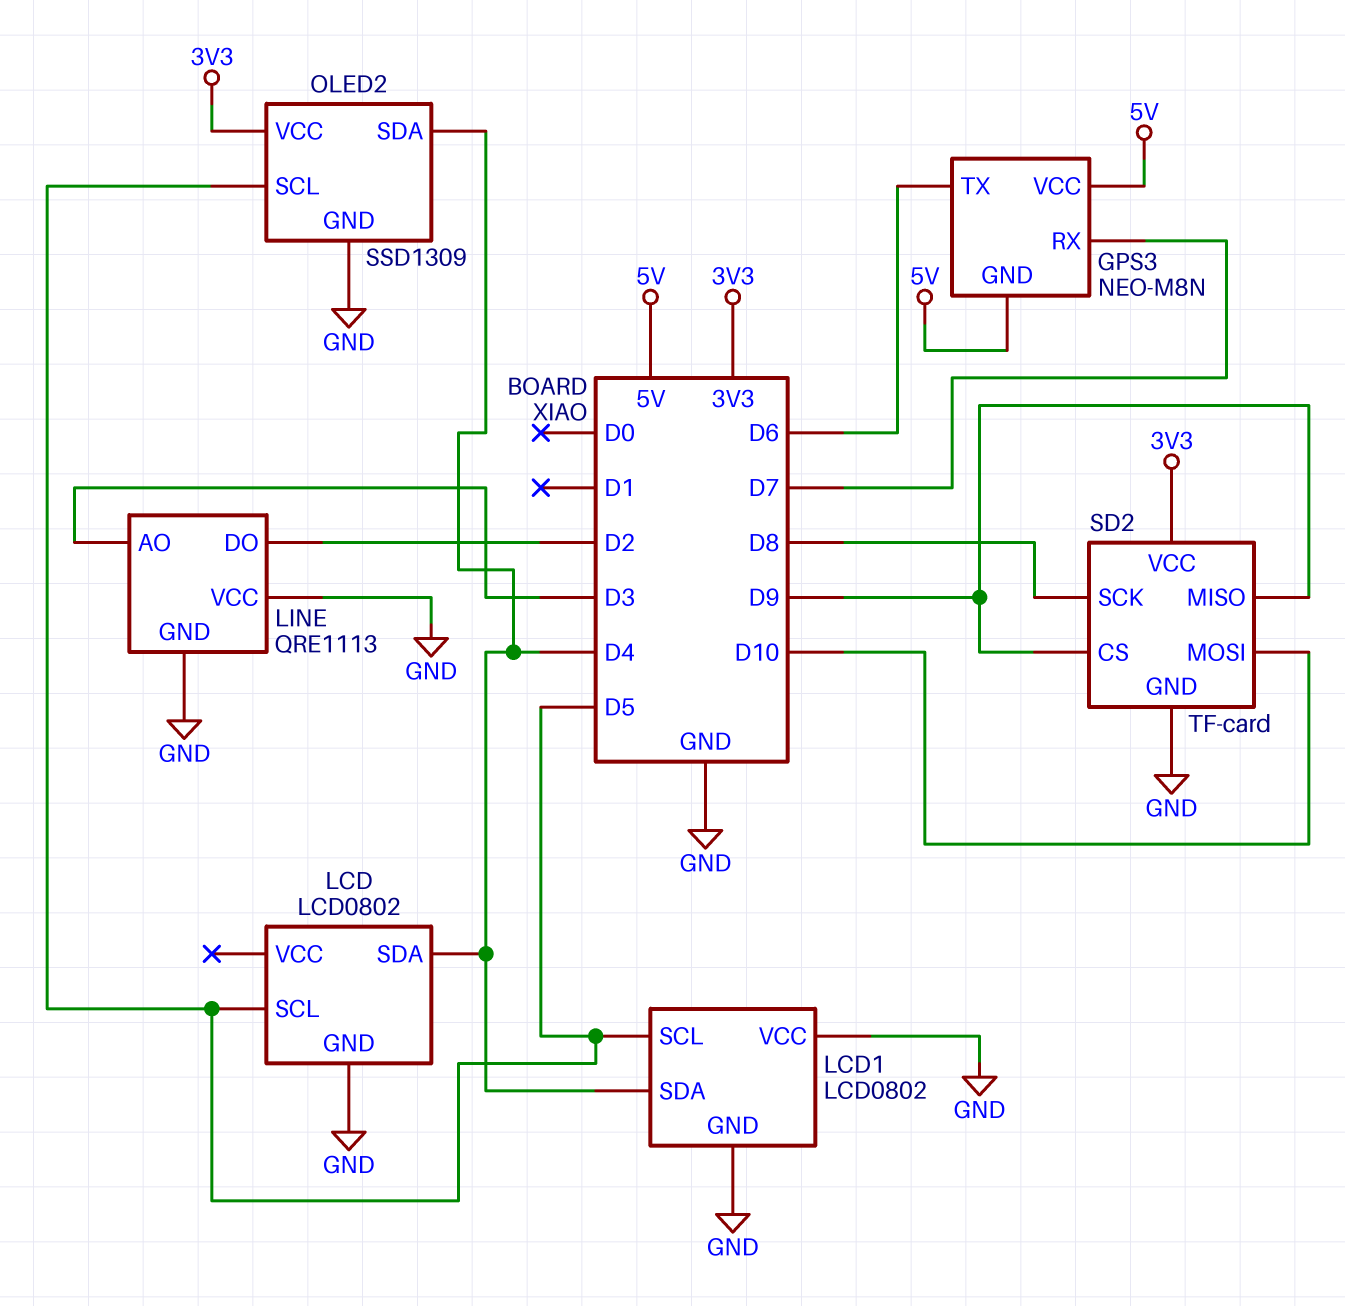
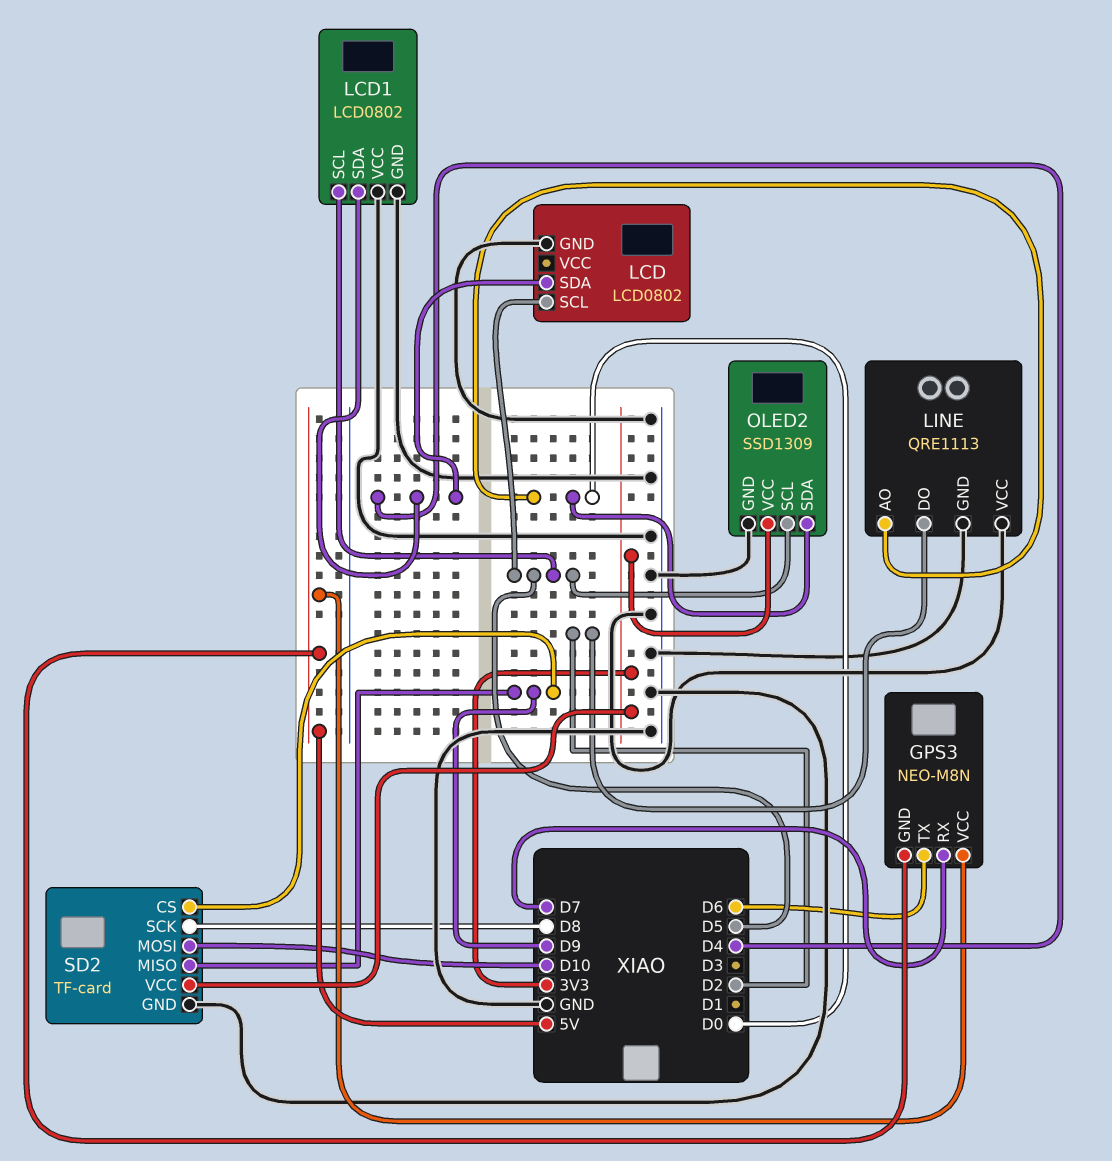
LINE pin AO: D3 -> D0
OLED2 pin SDA: D4 -> D0

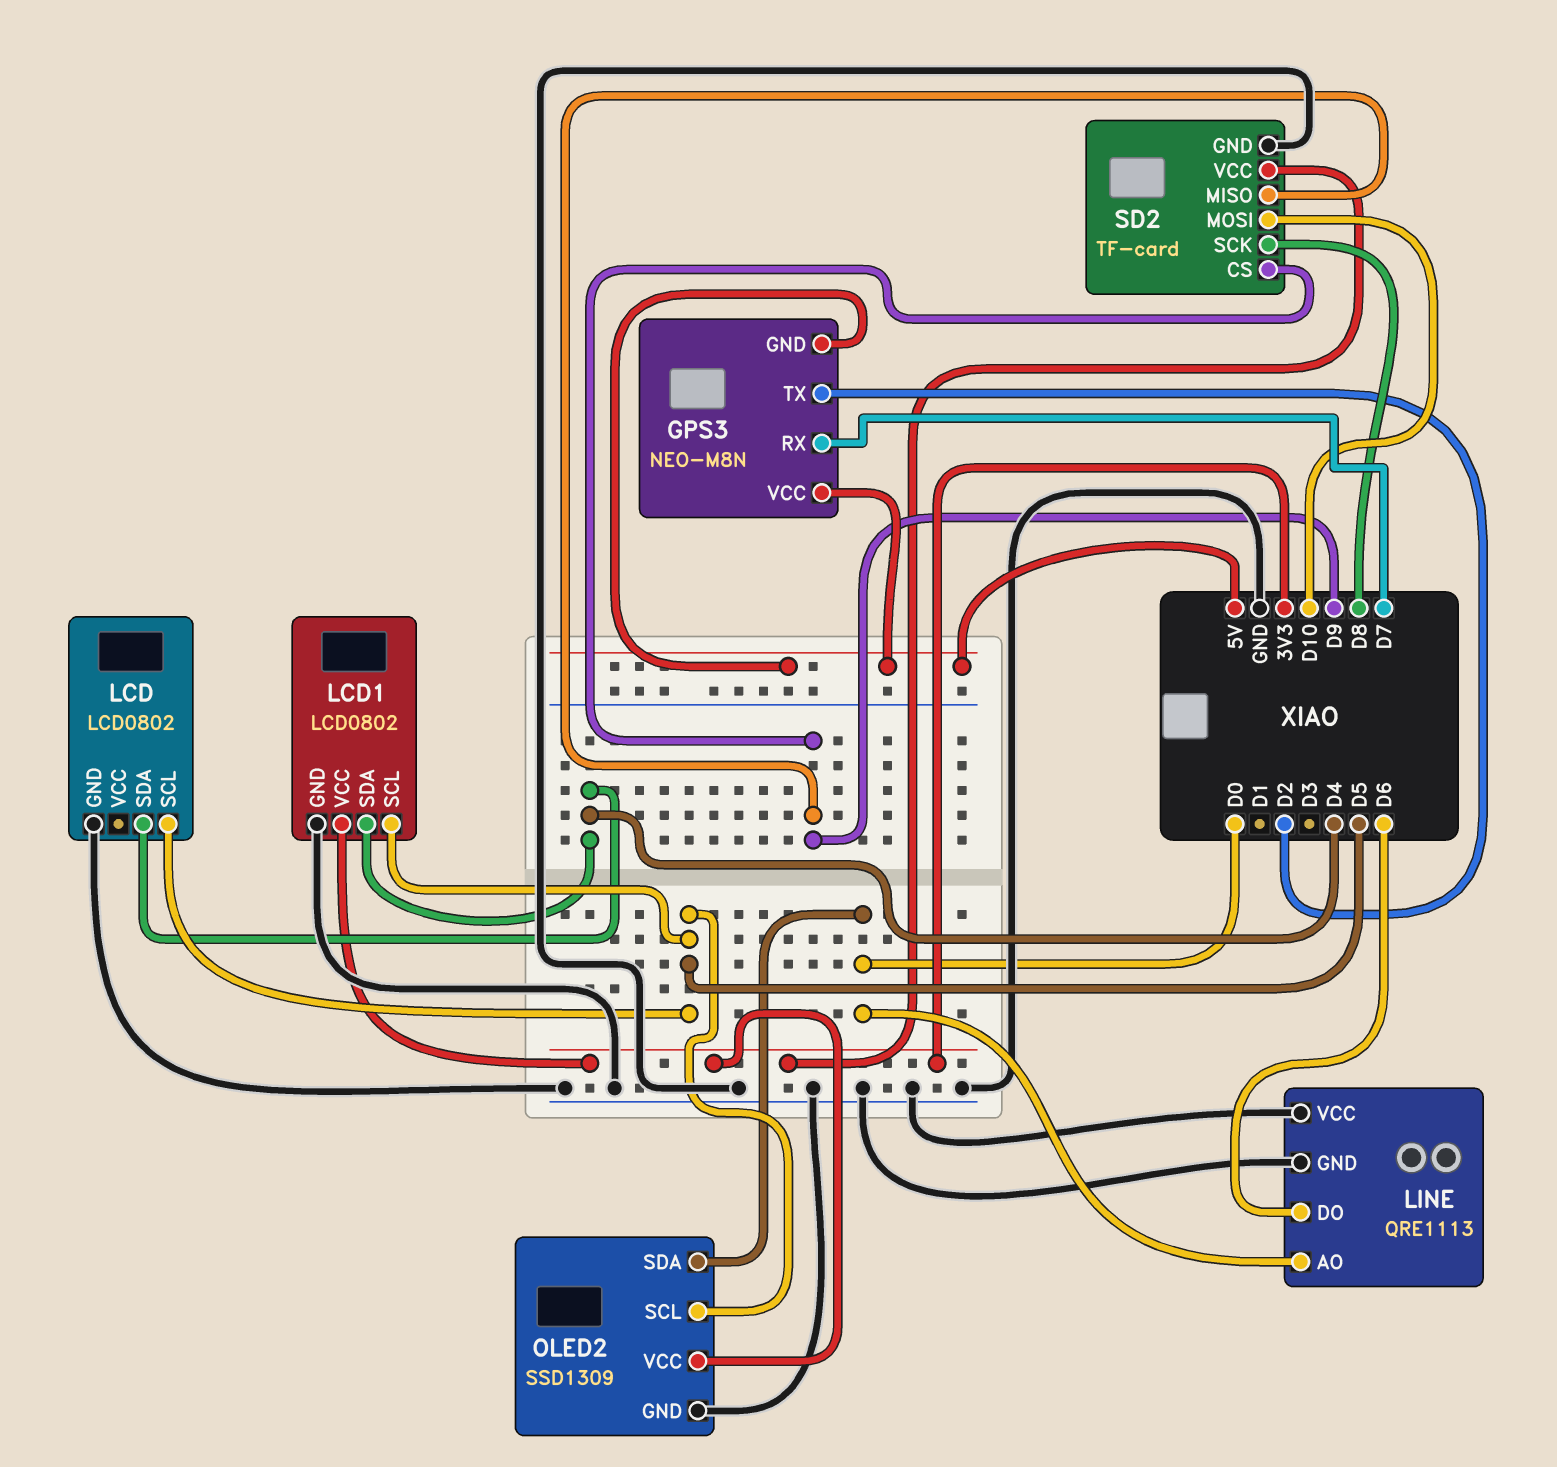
GPS3 pin TX: D6 -> D2
LCD1 pin VCC: GND -> 3V3
LINE pin DO: D2 -> D6

